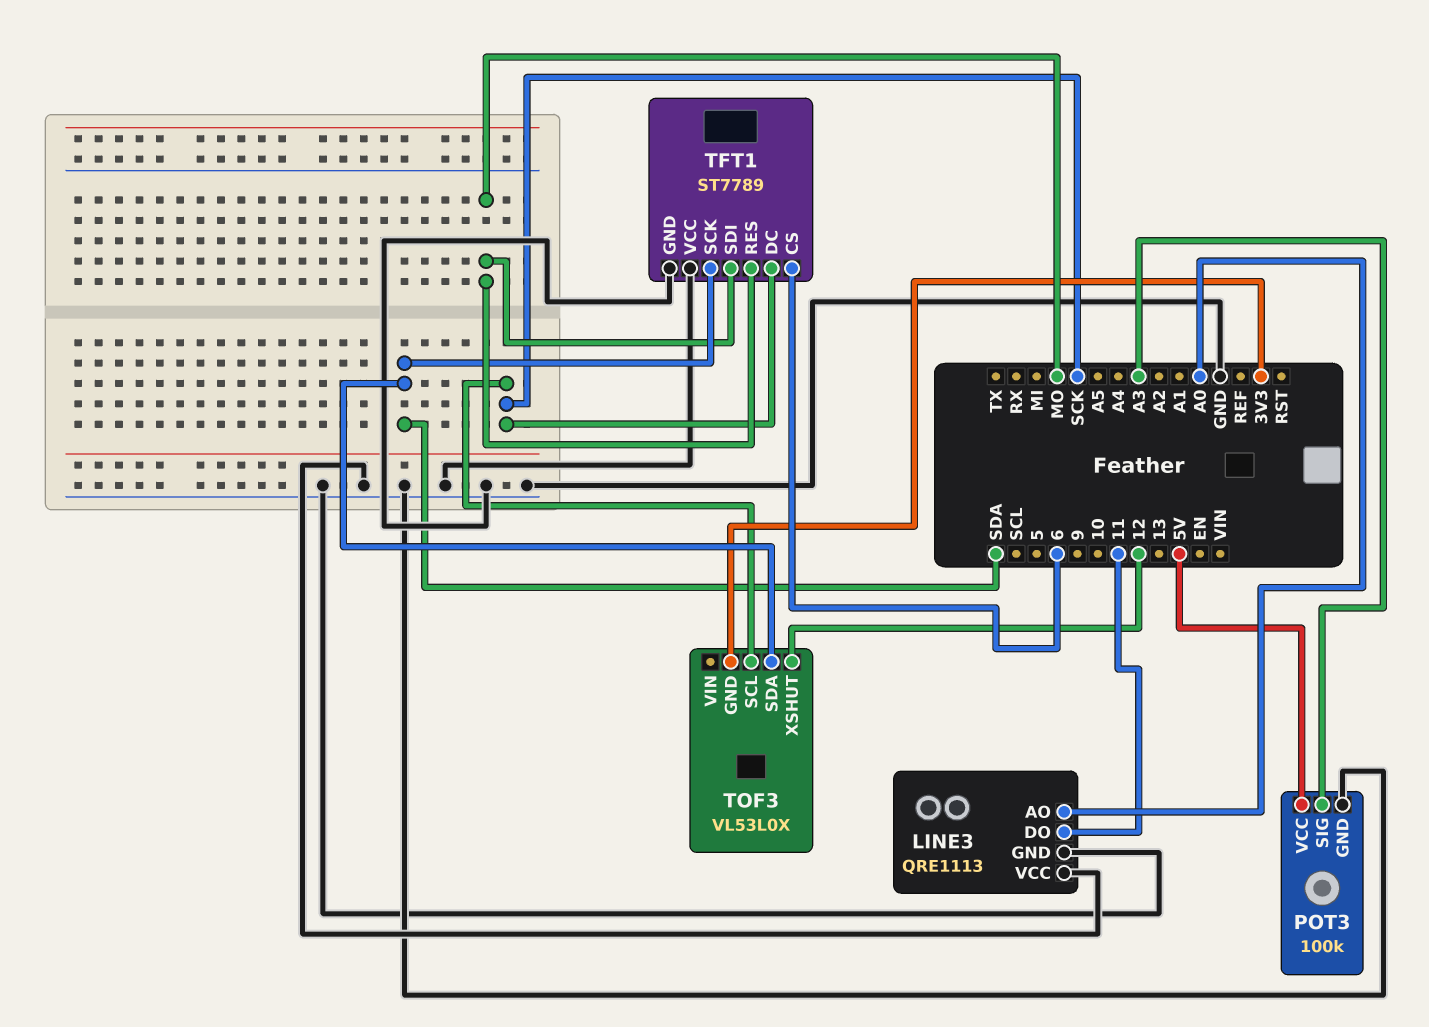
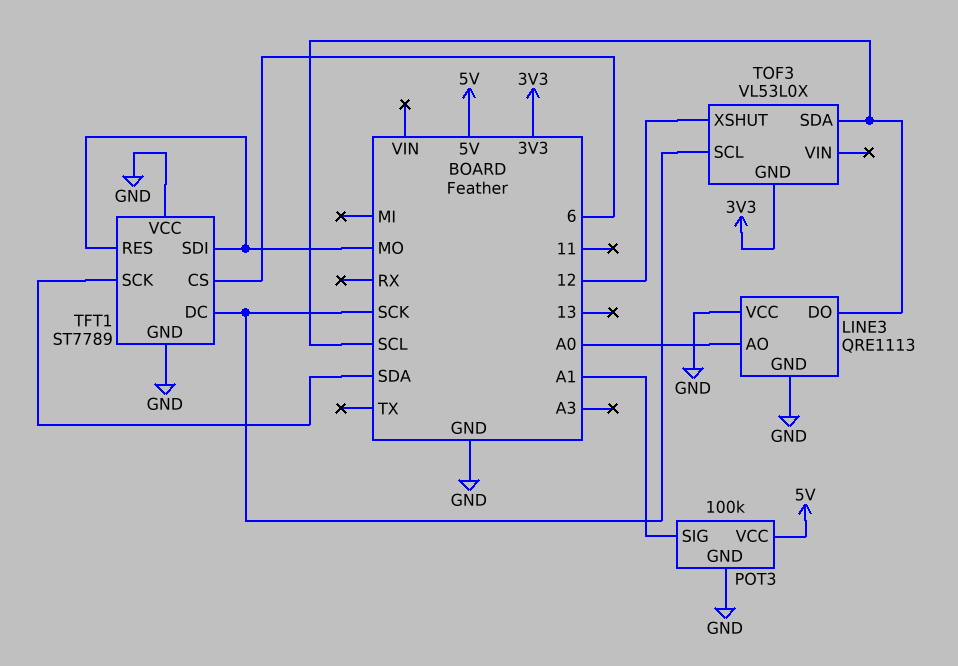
LINE3 pin DO: 11 -> SCL
POT3 pin SIG: A3 -> A1
TOF3 pin SDA: SDA -> SCL

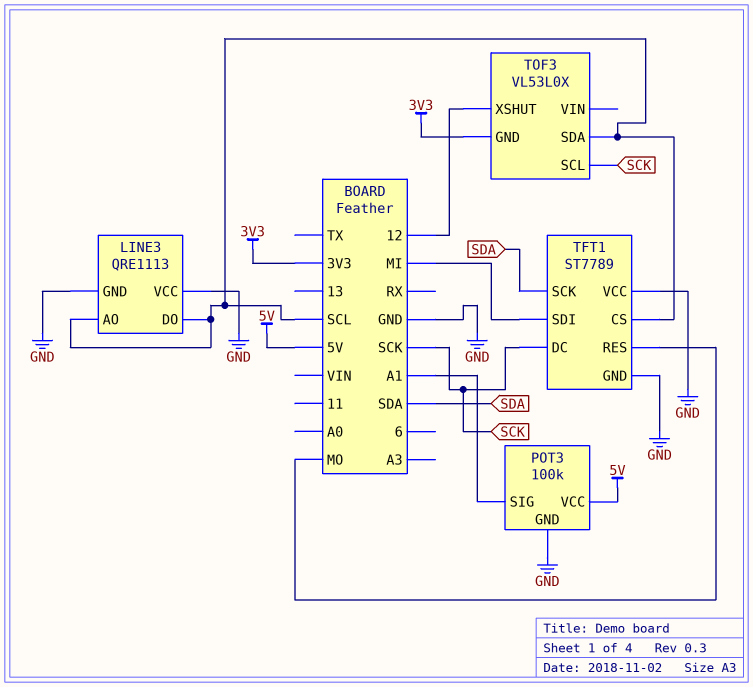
LINE3 pin AO: A0 -> SCL
TFT1 pin CS: 6 -> SCL
TFT1 pin SDI: MO -> MI

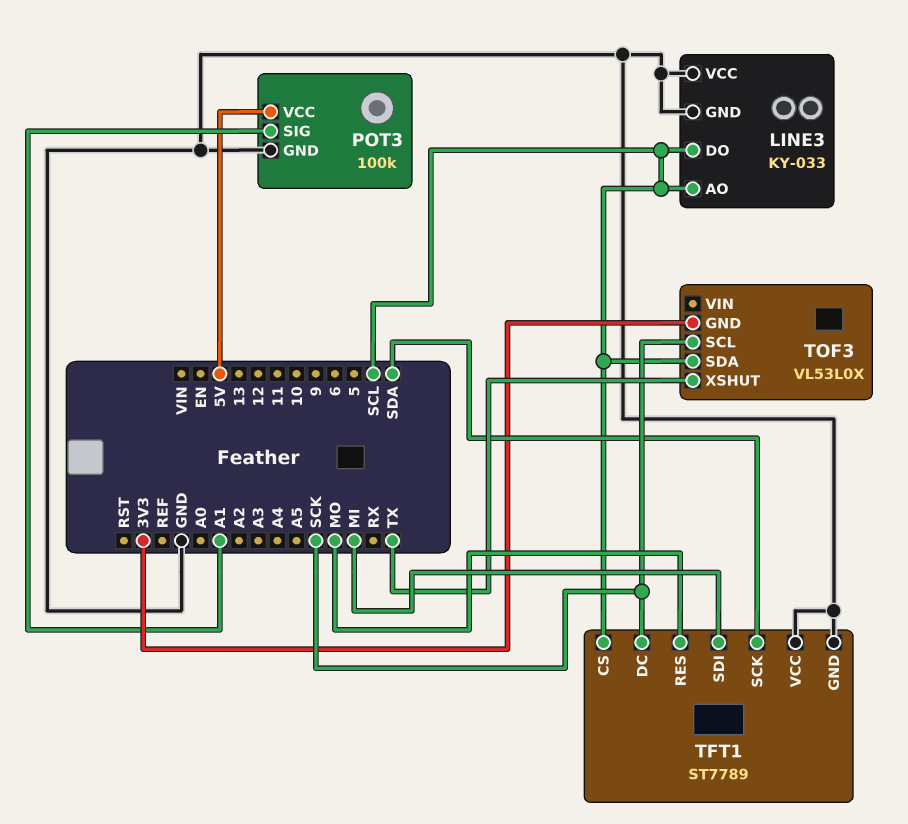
LINE3: QRE1113 -> KY-033
TOF3 pin XSHUT: 12 -> TX

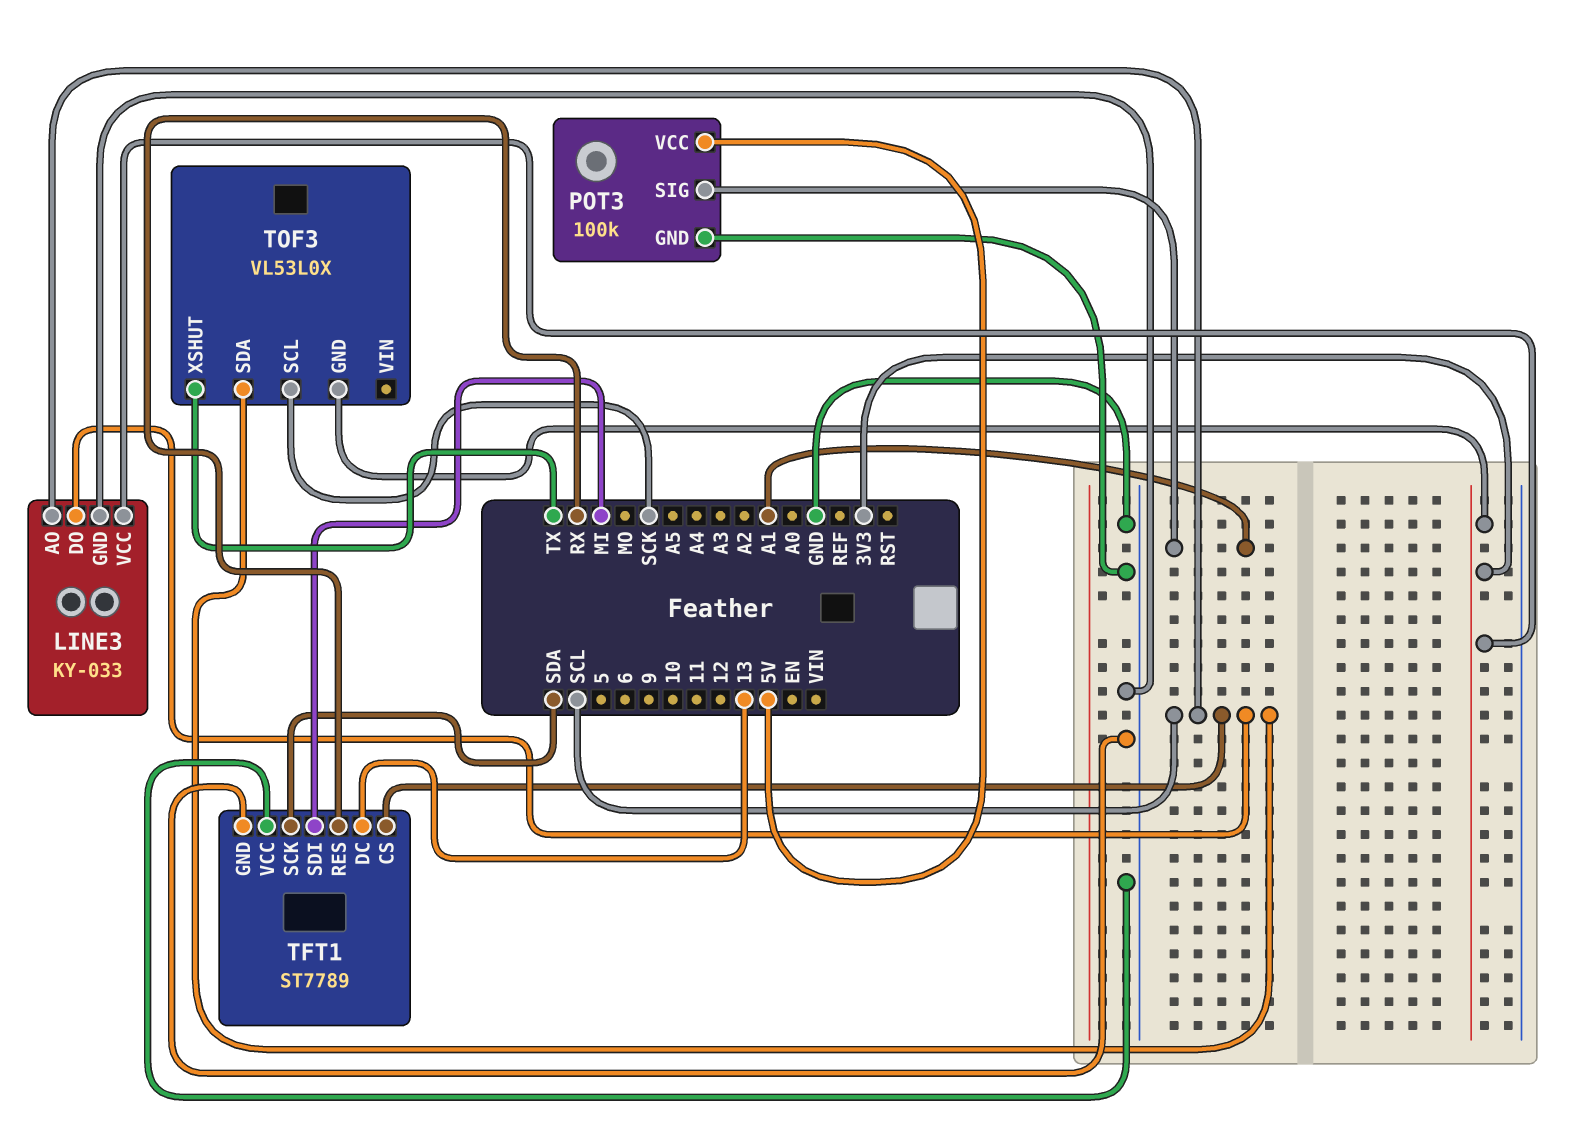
LINE3 pin VCC: GND -> 3V3
TFT1 pin DC: SCK -> 13
TFT1 pin RES: MO -> RX

